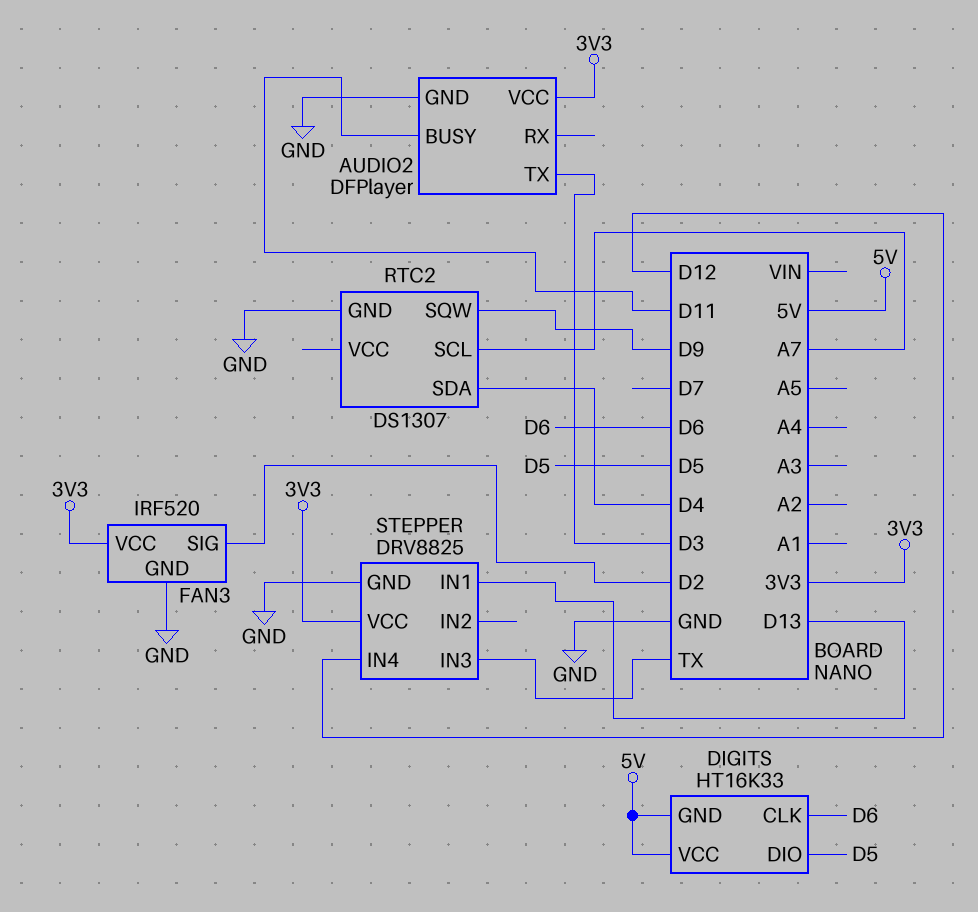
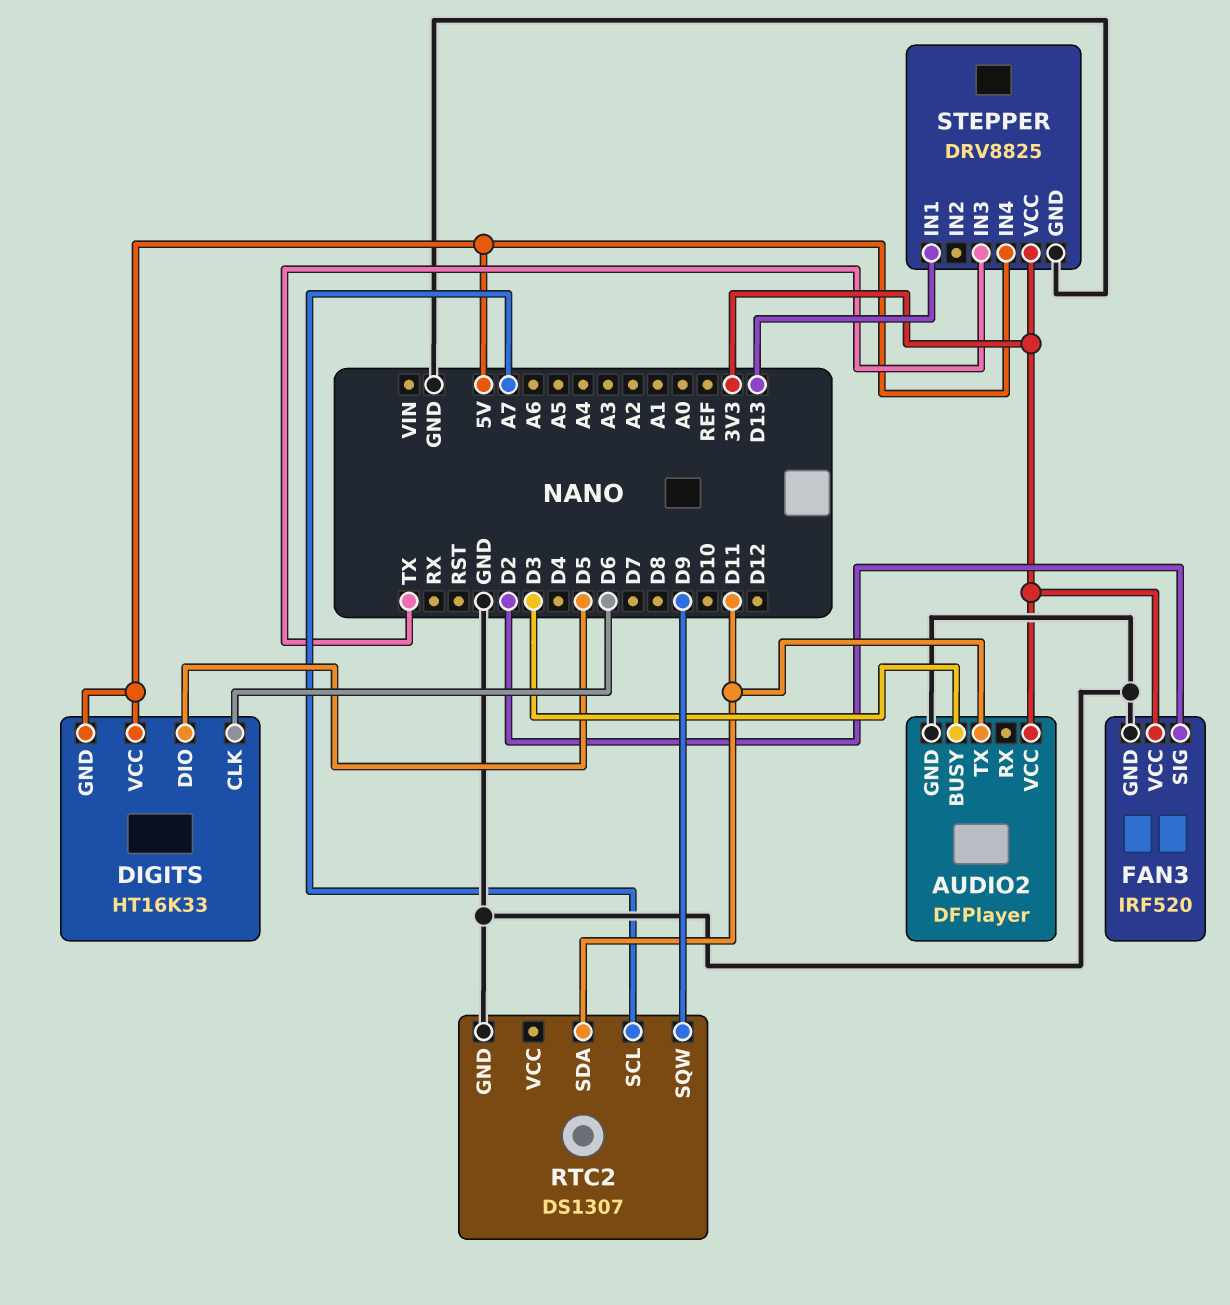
AUDIO2 pin BUSY: D11 -> D3
AUDIO2 pin TX: D3 -> D11
RTC2 pin SDA: D4 -> D11
STEPPER pin IN4: D12 -> 5V

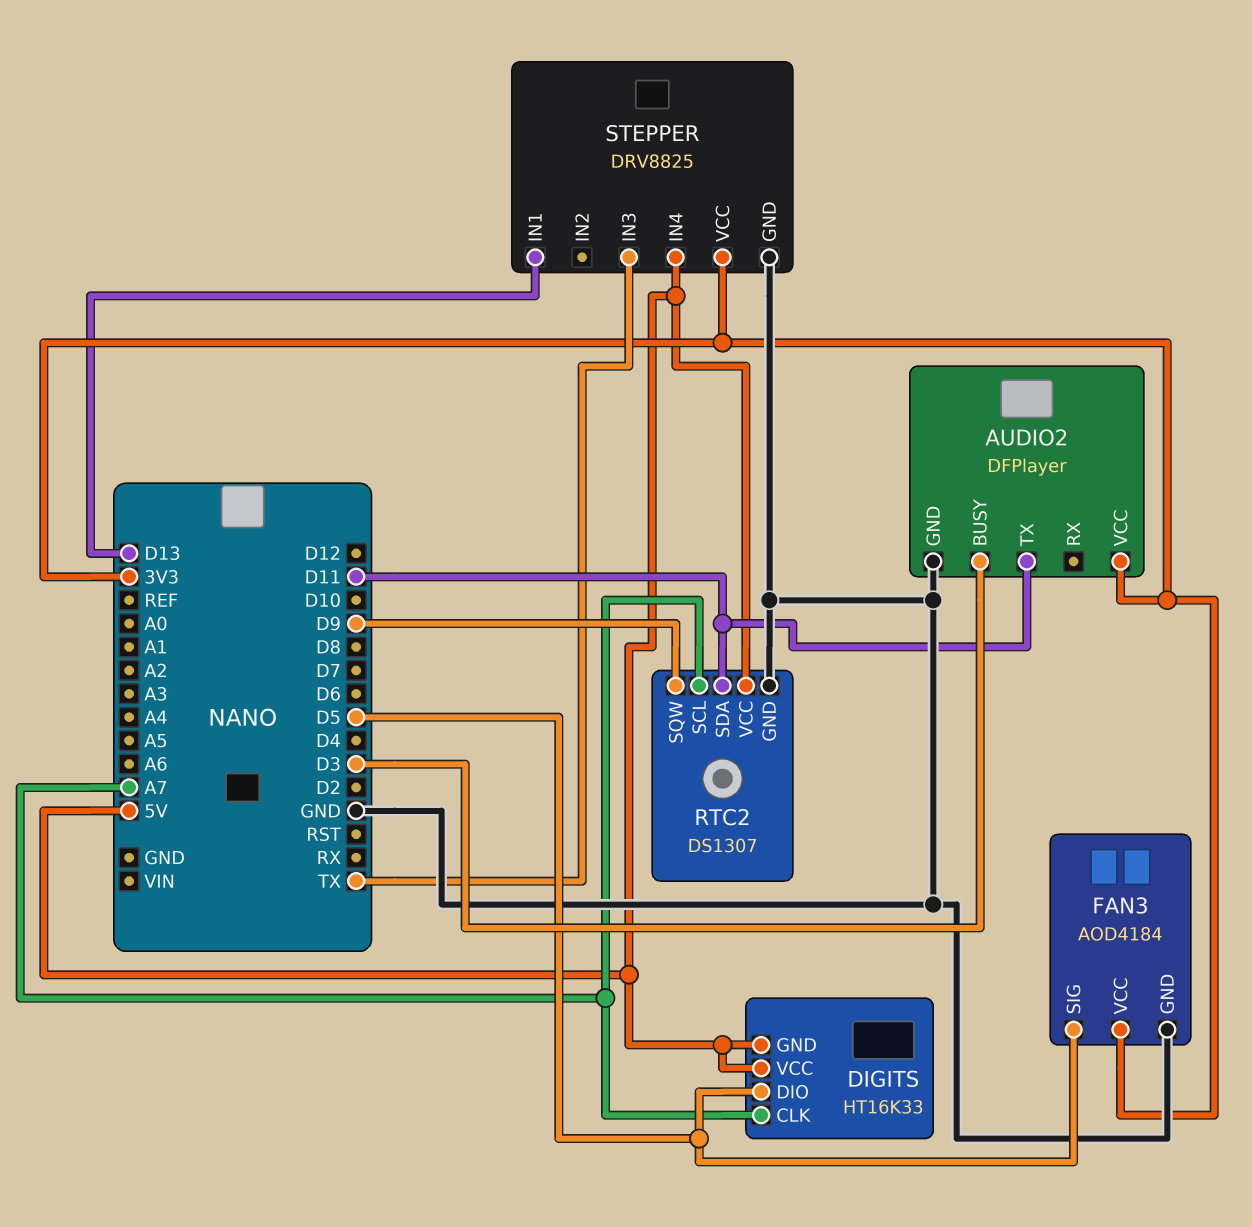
DIGITS pin CLK: D6 -> A7
FAN3: IRF520 -> AOD4184
FAN3 pin SIG: D2 -> D5
RTC2 pin VCC: none -> 5V

